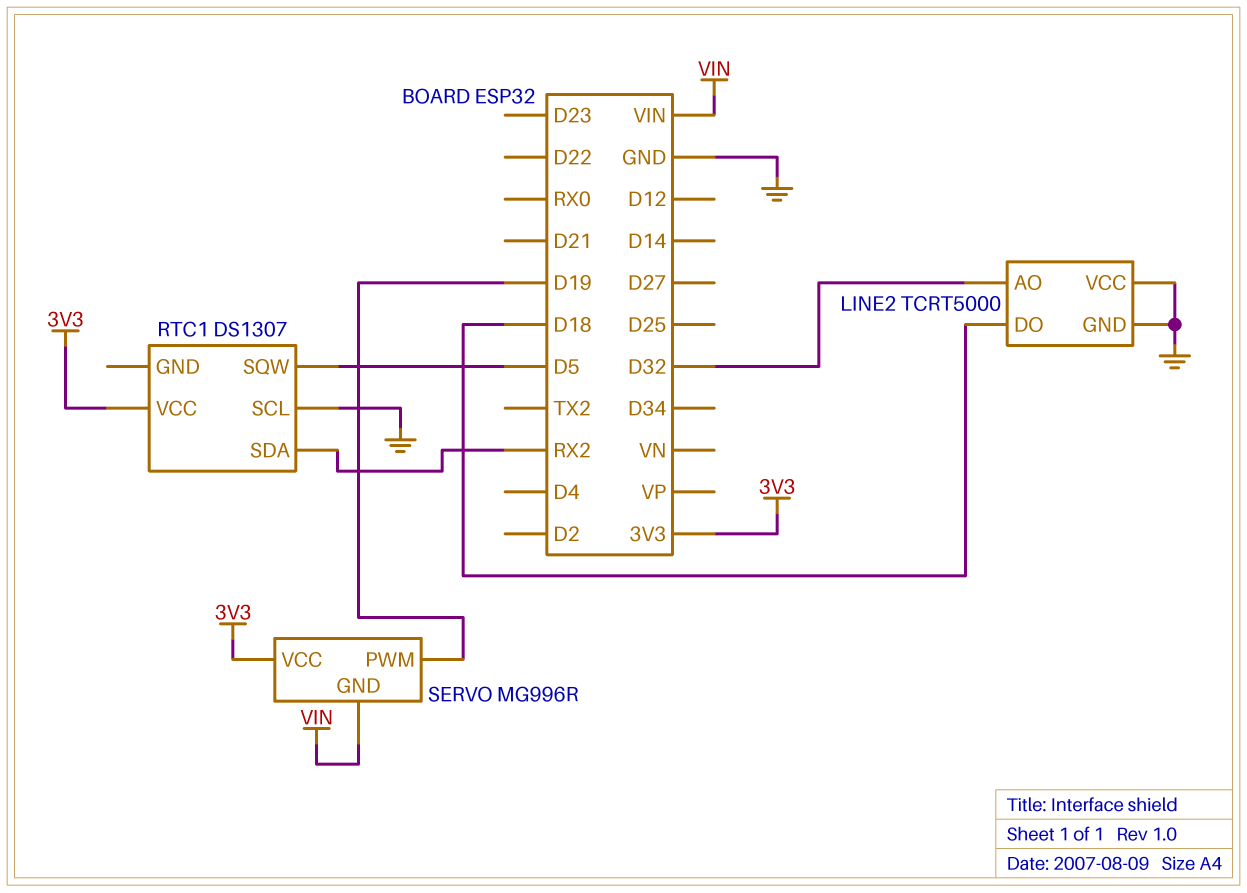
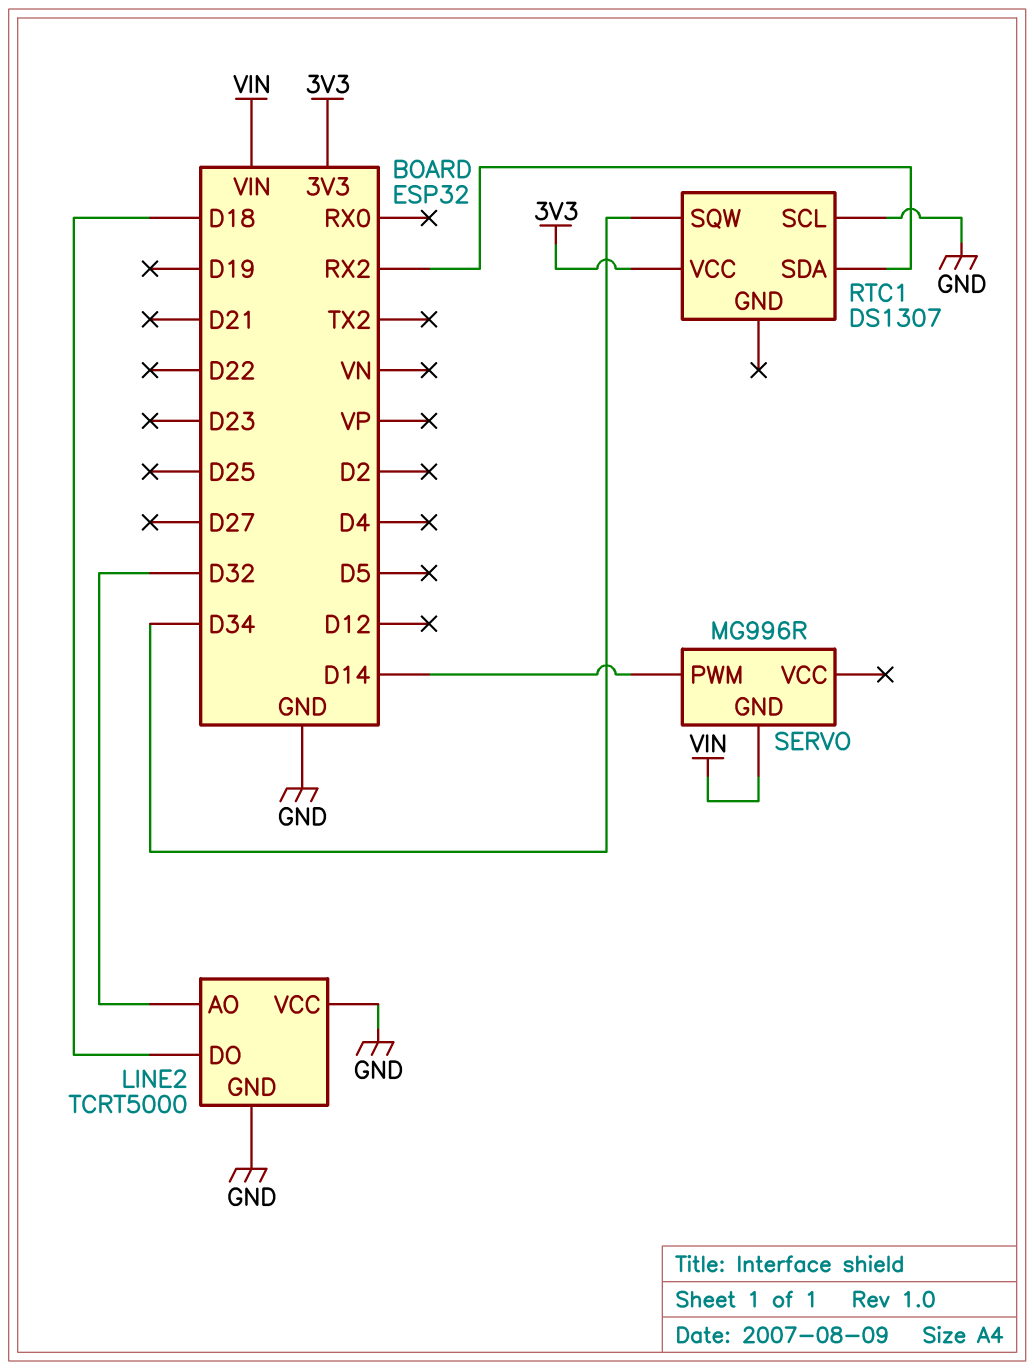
RTC1 pin SQW: D5 -> D34
SERVO pin PWM: D19 -> D14
SERVO pin VCC: 3V3 -> none

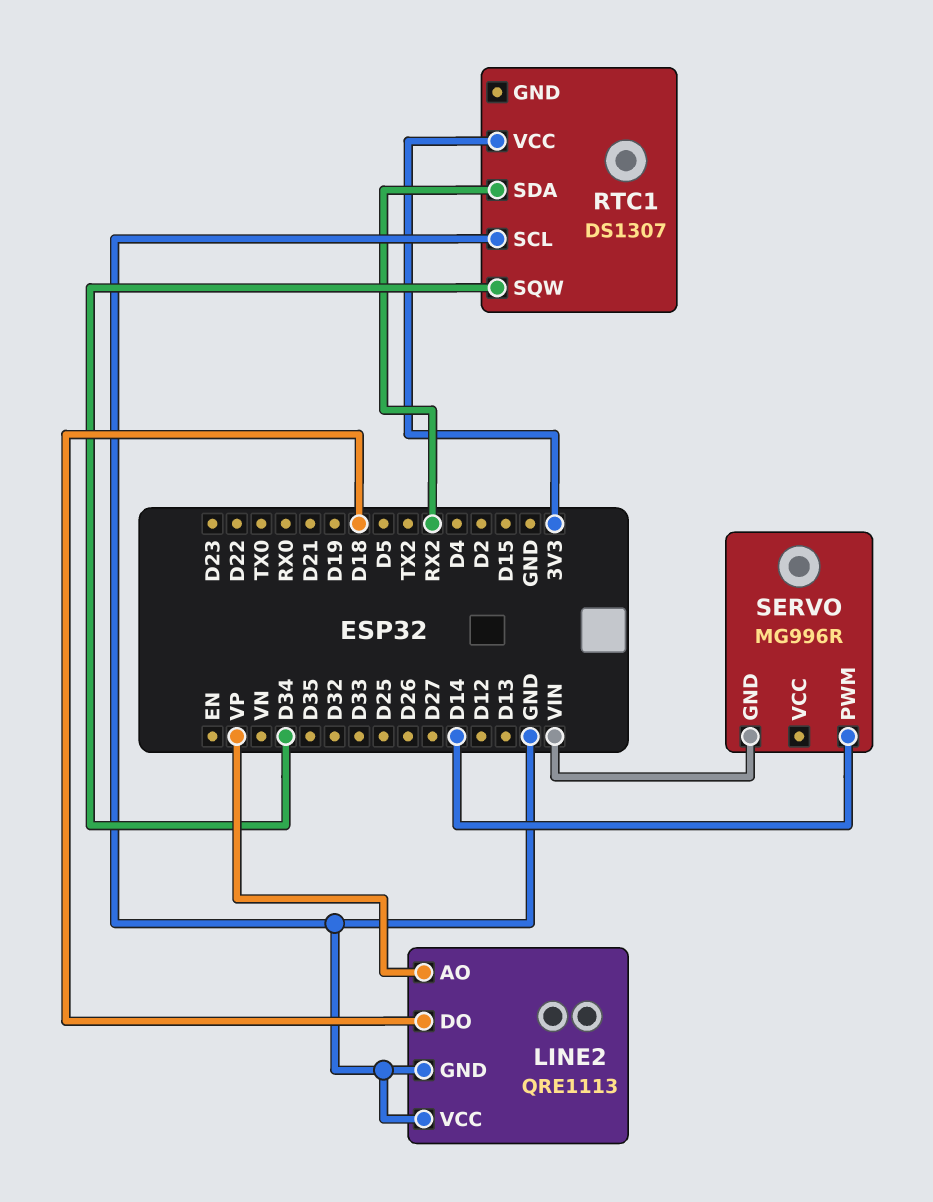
LINE2: TCRT5000 -> QRE1113
LINE2 pin AO: D32 -> VP

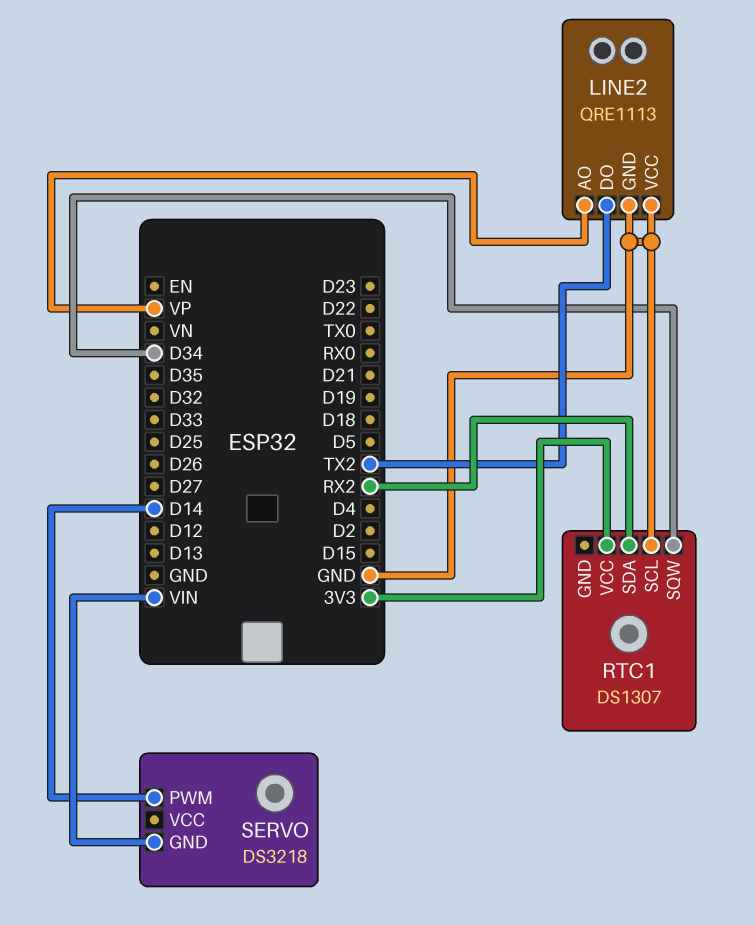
LINE2 pin DO: D18 -> TX2
SERVO: MG996R -> DS3218

